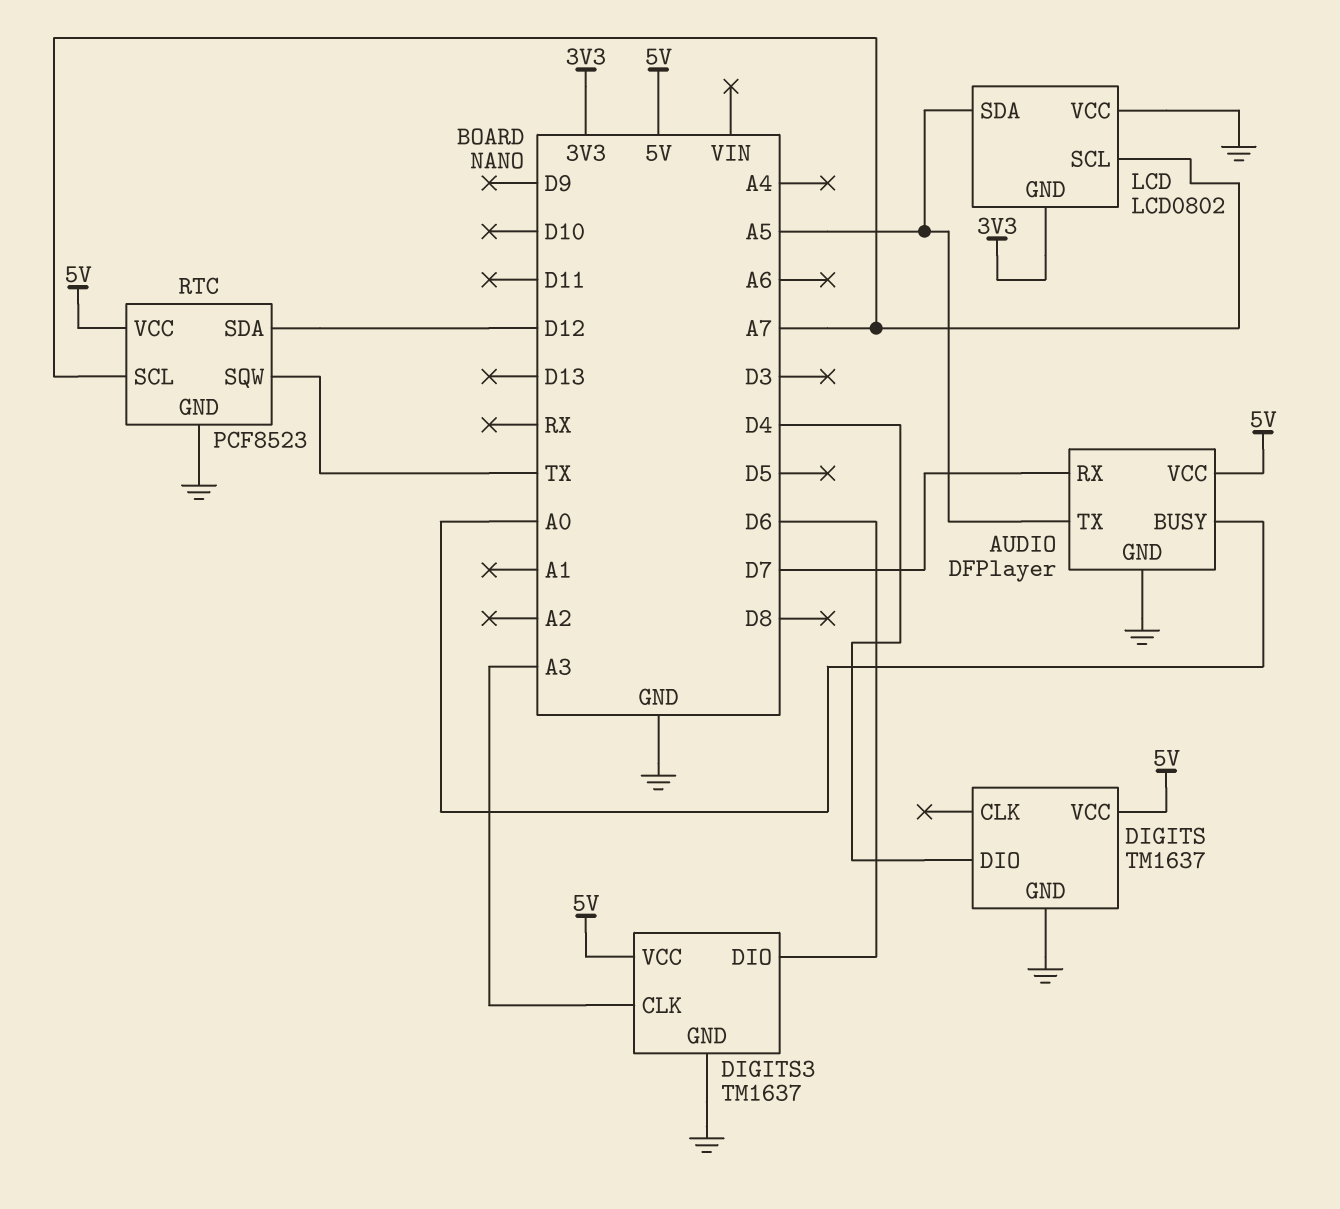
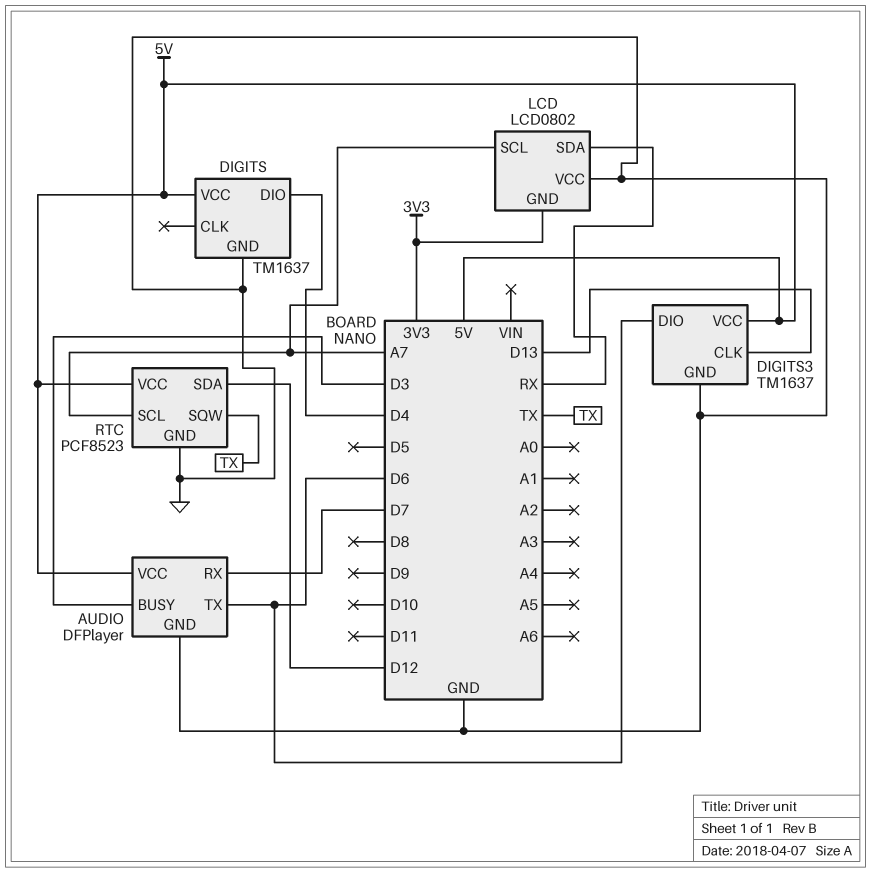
AUDIO pin BUSY: A0 -> D3
AUDIO pin TX: A5 -> D6
DIGITS3 pin CLK: A3 -> D13
LCD pin SDA: A5 -> RX

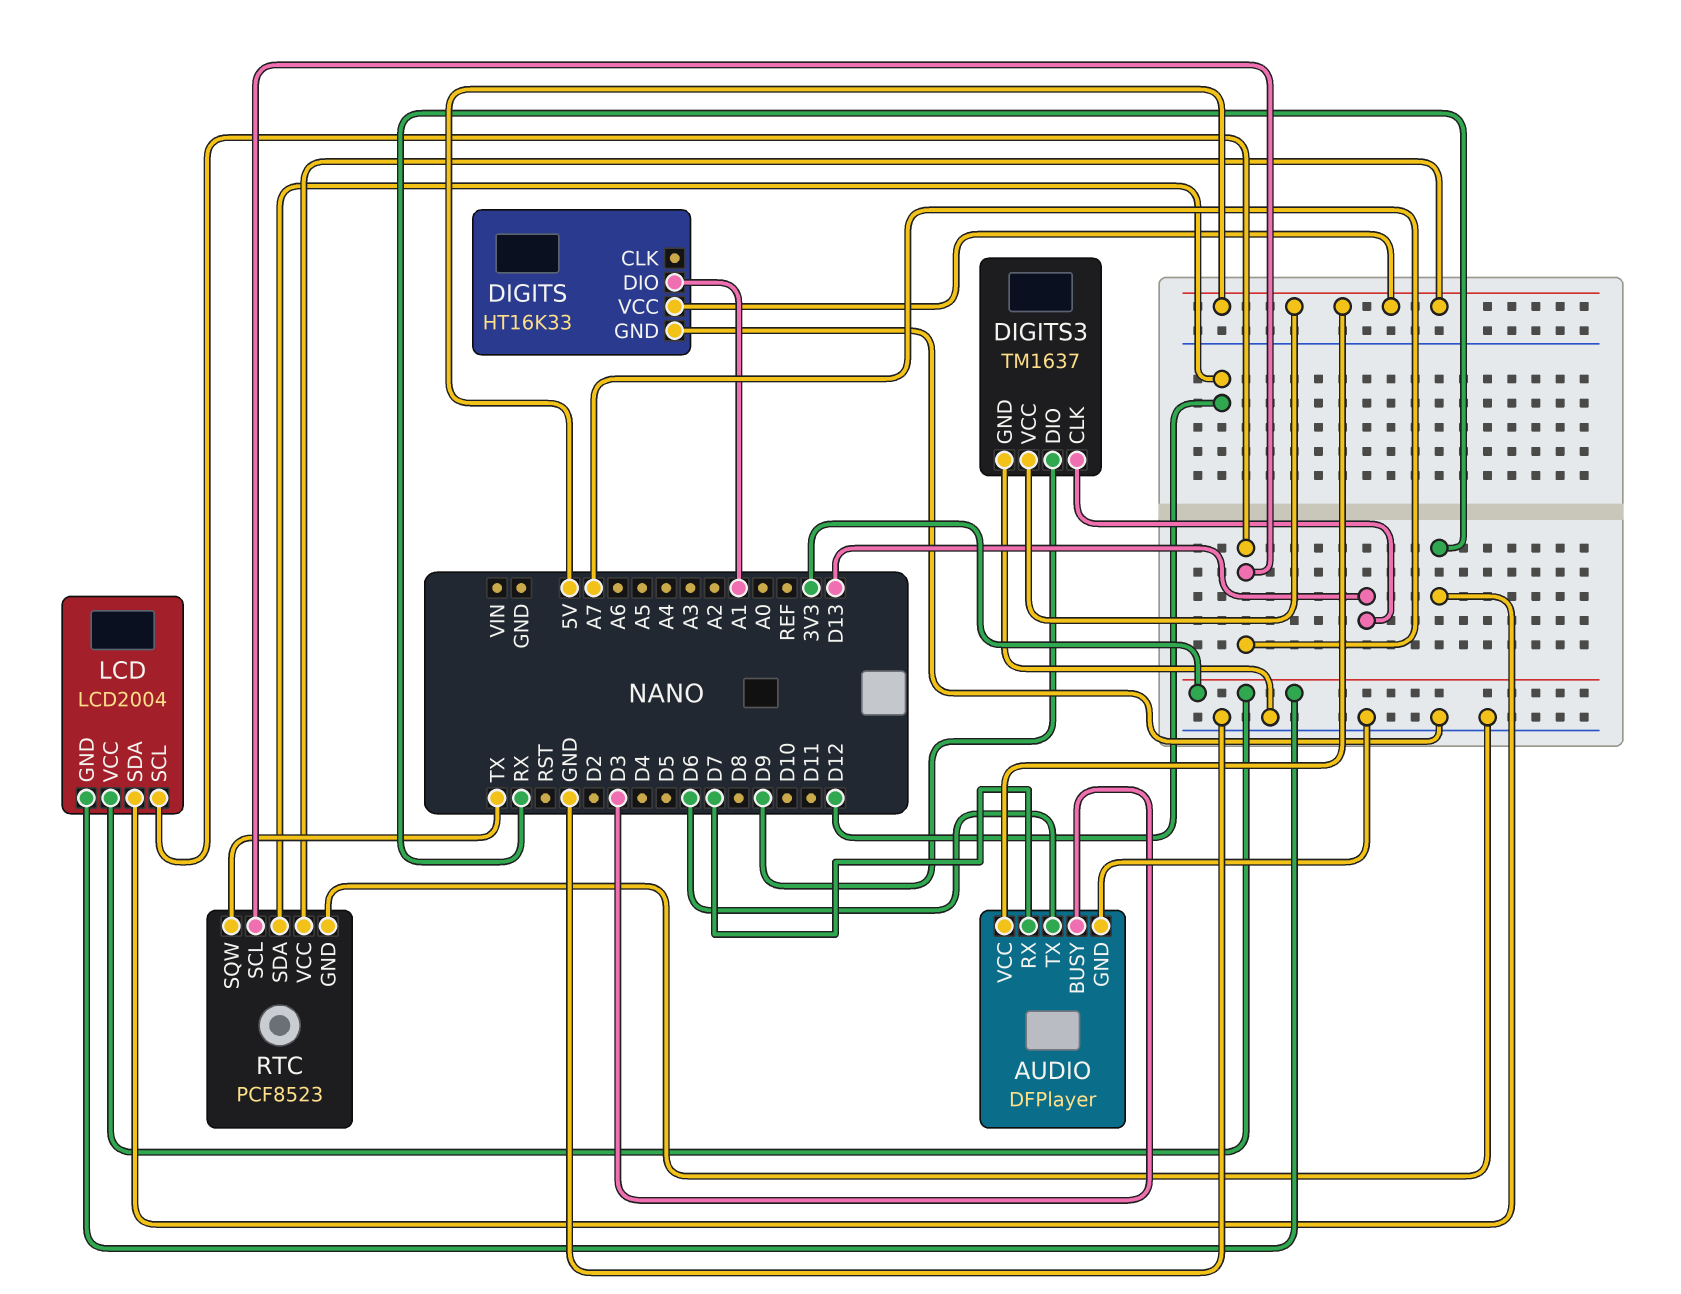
DIGITS: TM1637 -> HT16K33
DIGITS pin DIO: D4 -> A1
DIGITS3 pin DIO: D6 -> D9
LCD: LCD0802 -> LCD2004
LCD pin VCC: GND -> 3V3

